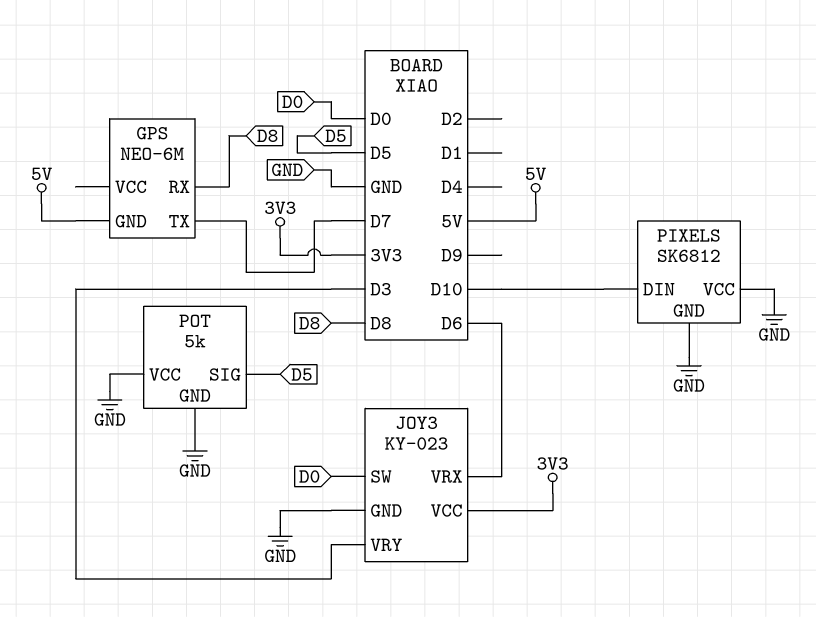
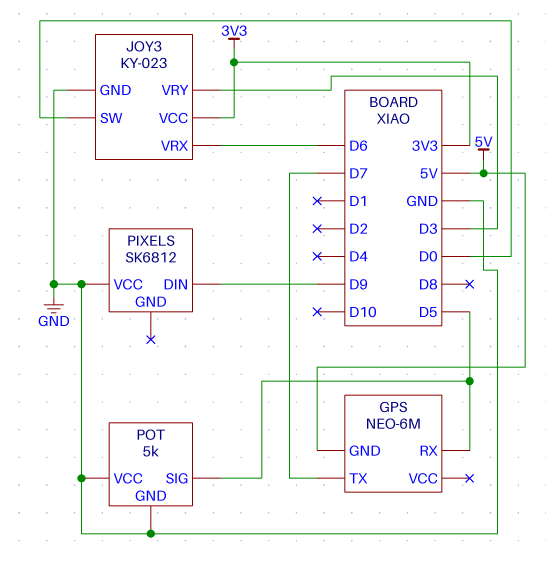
GPS pin RX: D8 -> D5
PIXELS pin DIN: D10 -> D9
PIXELS pin GND: GND -> none

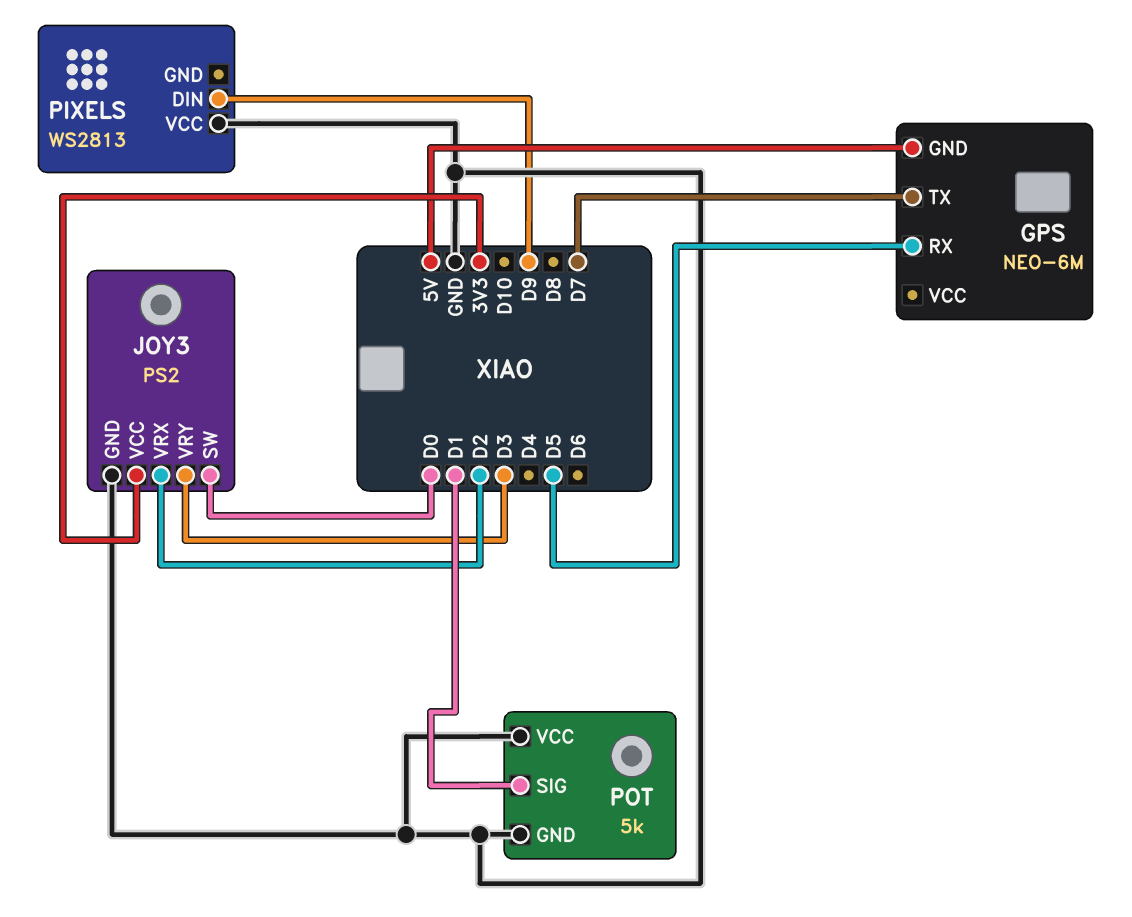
JOY3: KY-023 -> PS2
JOY3 pin VRX: D6 -> D2
PIXELS: SK6812 -> WS2813
POT pin SIG: D5 -> D1

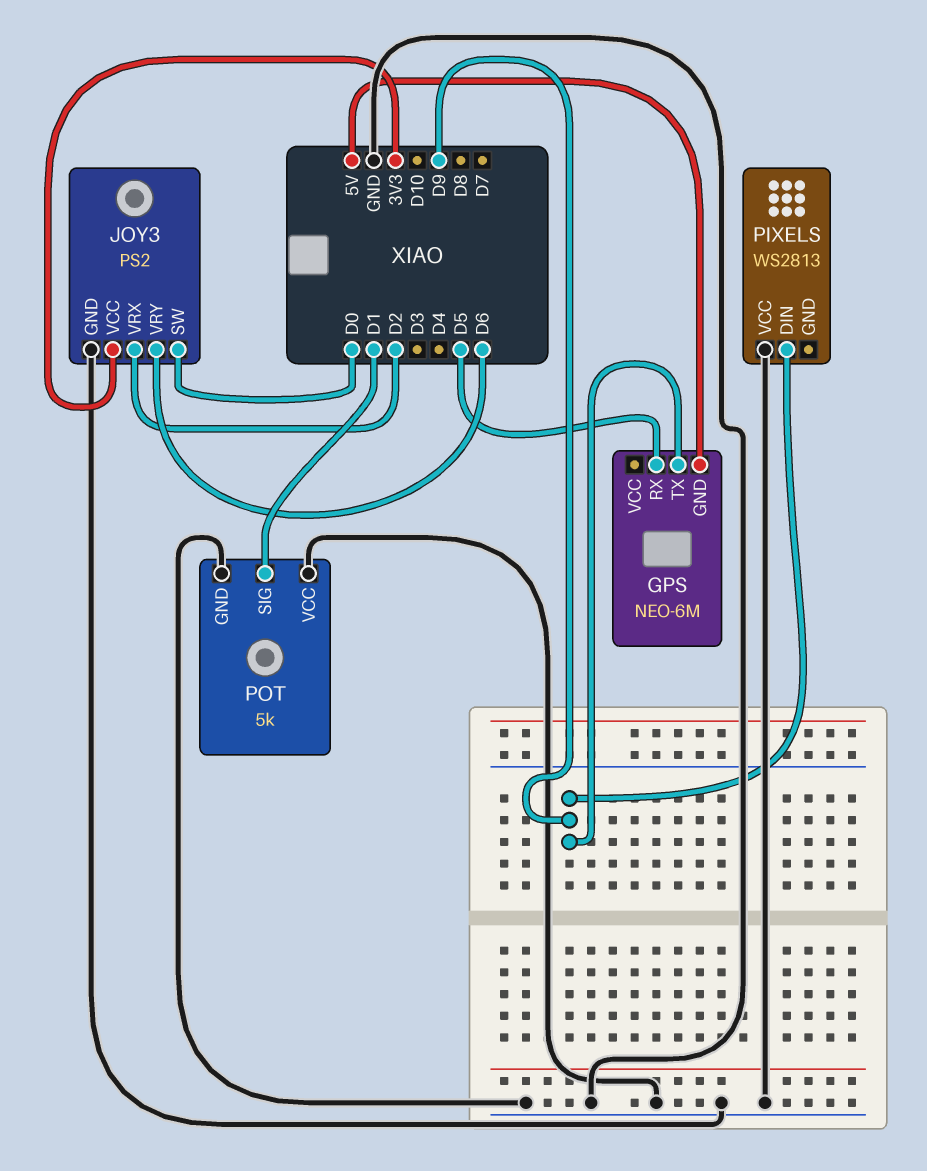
GPS pin TX: D7 -> D9
JOY3 pin VRY: D3 -> D6

